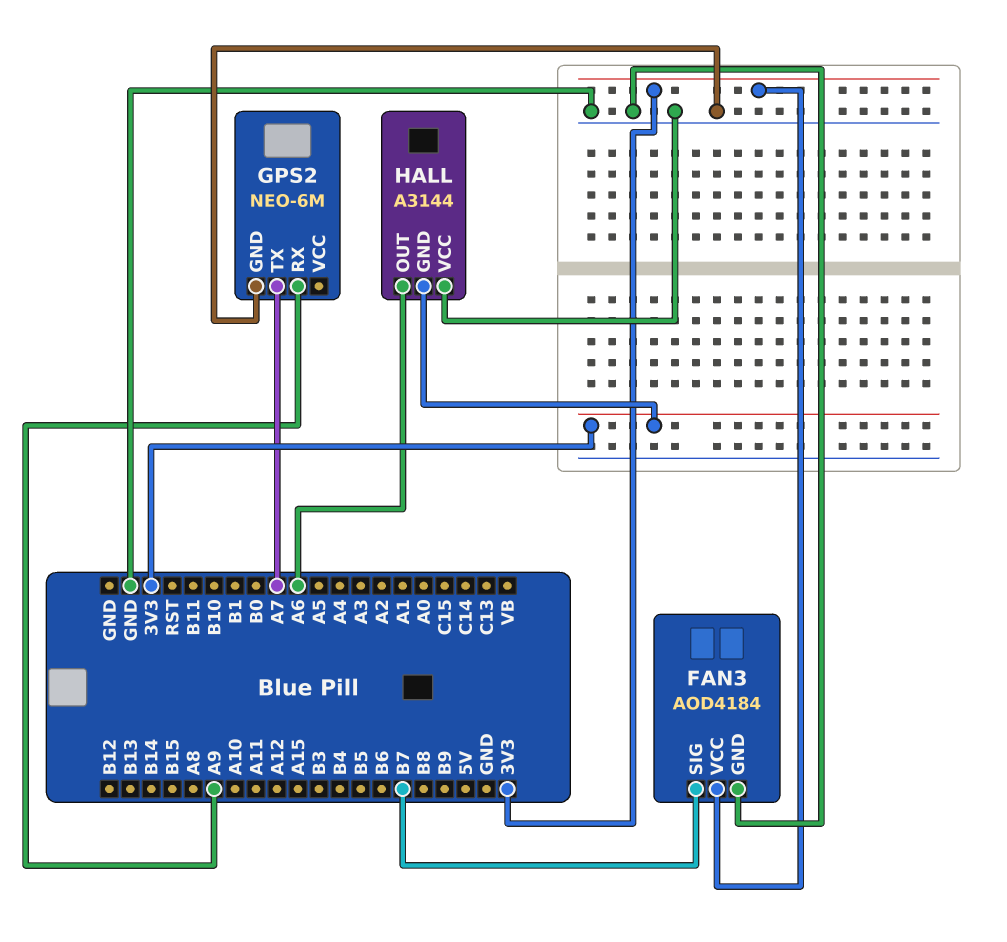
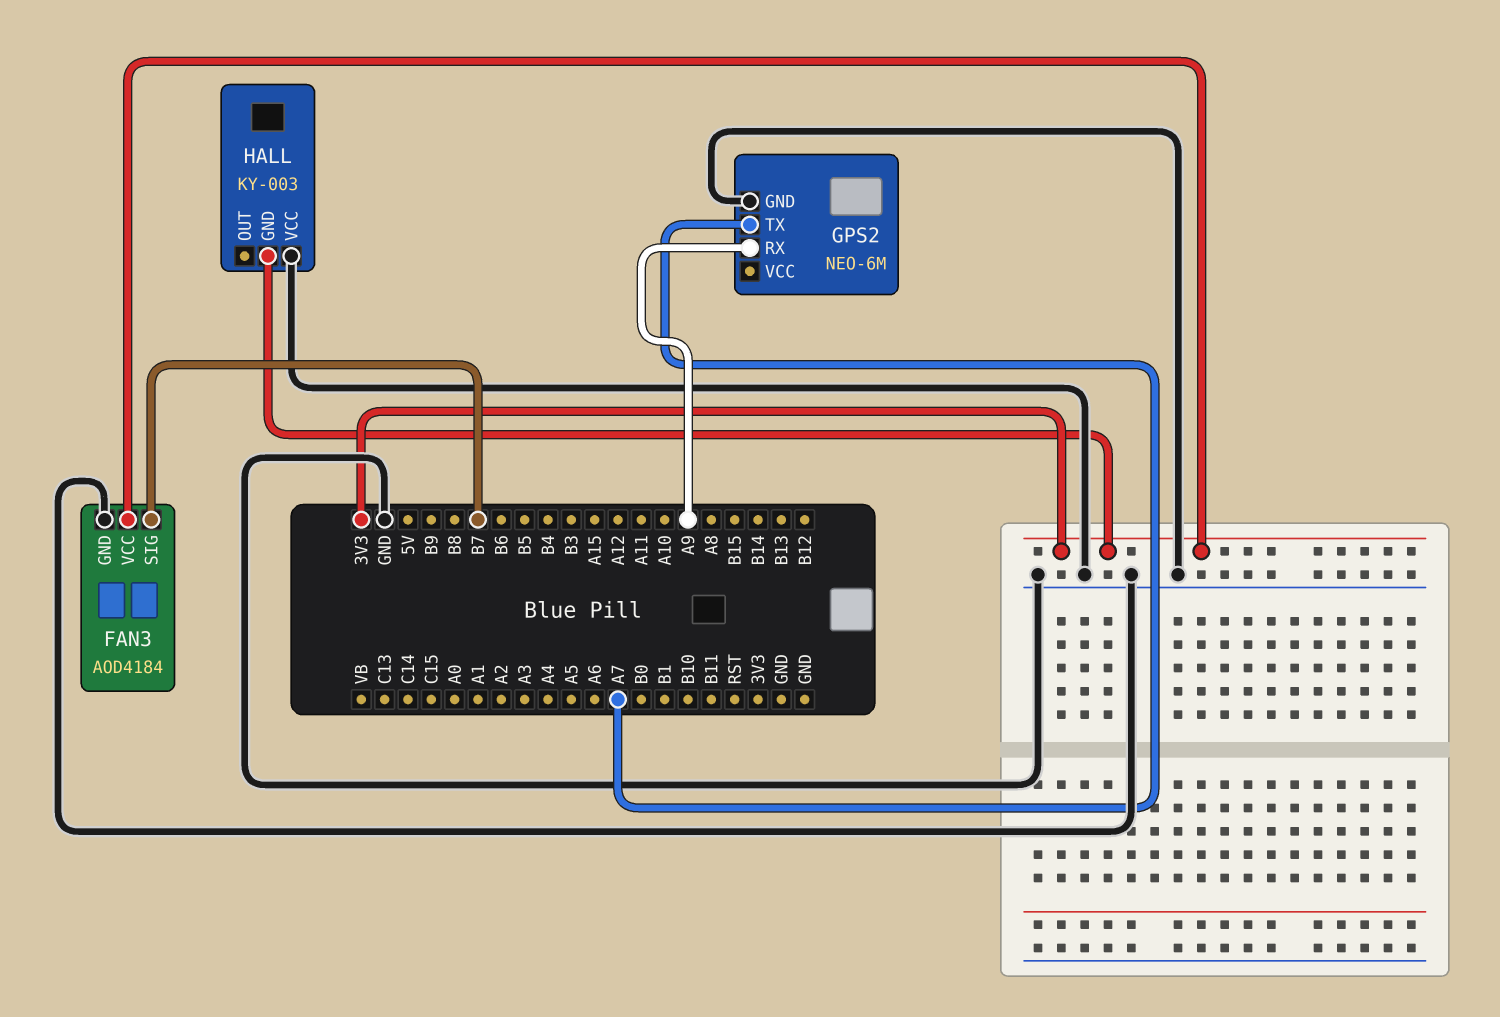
HALL: A3144 -> KY-003
HALL pin OUT: A6 -> none

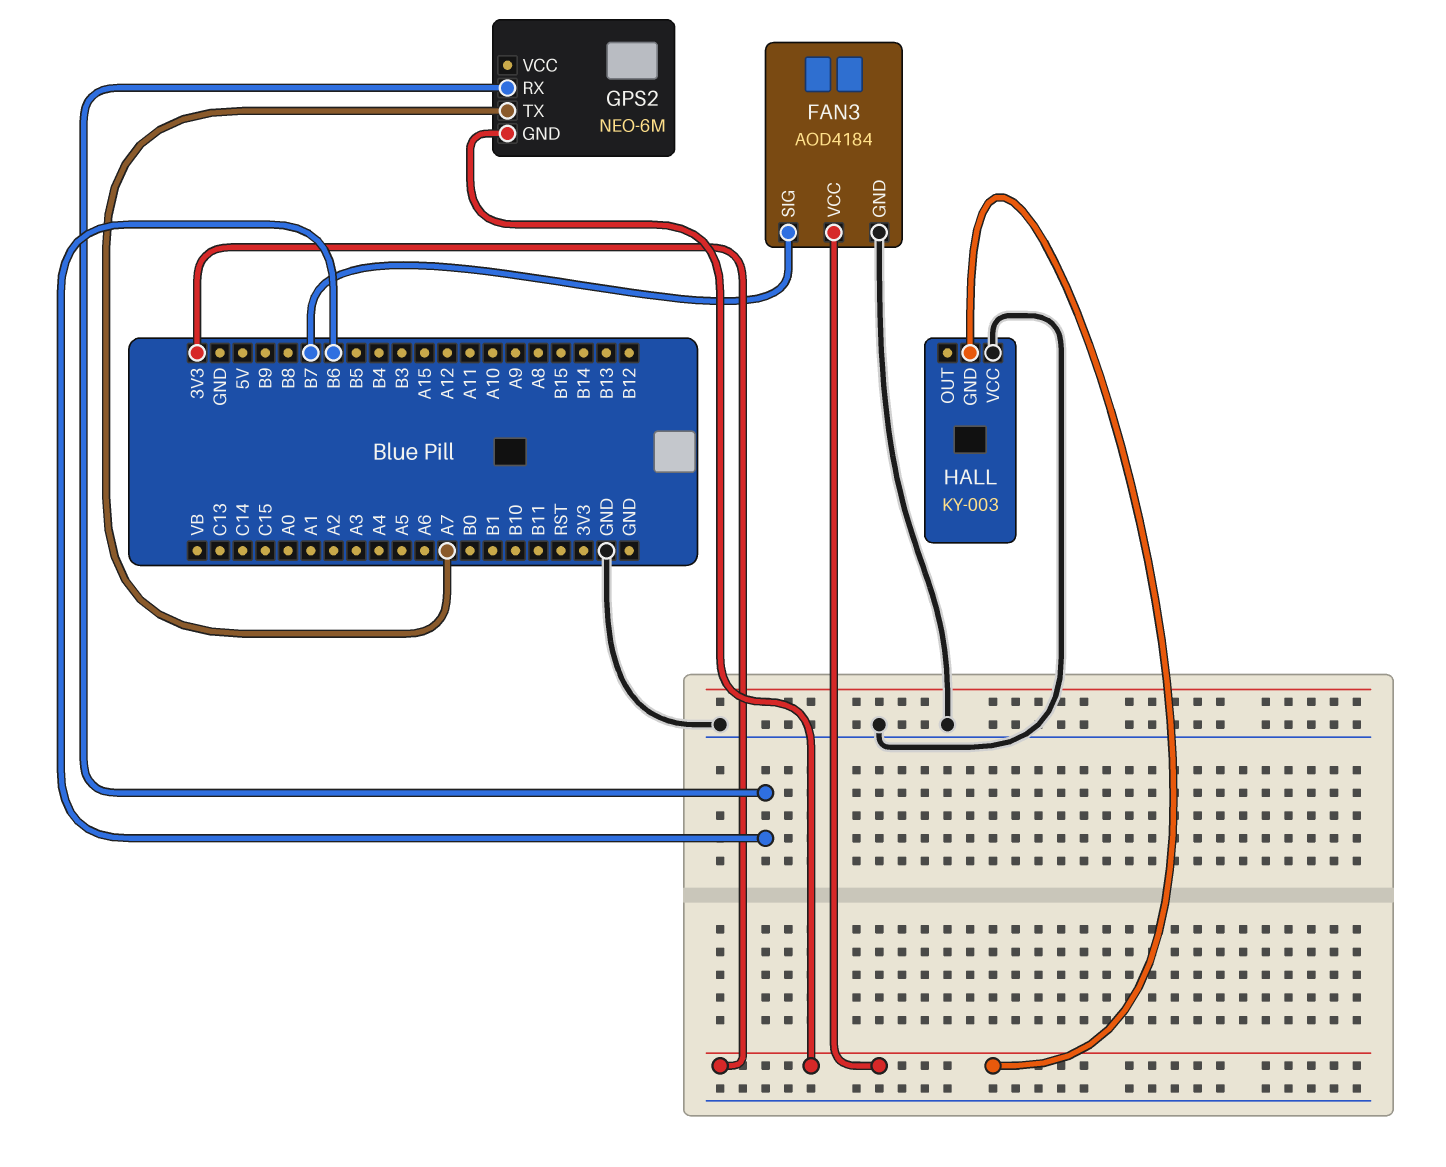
GPS2 pin GND: GND -> 3V3
GPS2 pin RX: A9 -> B6

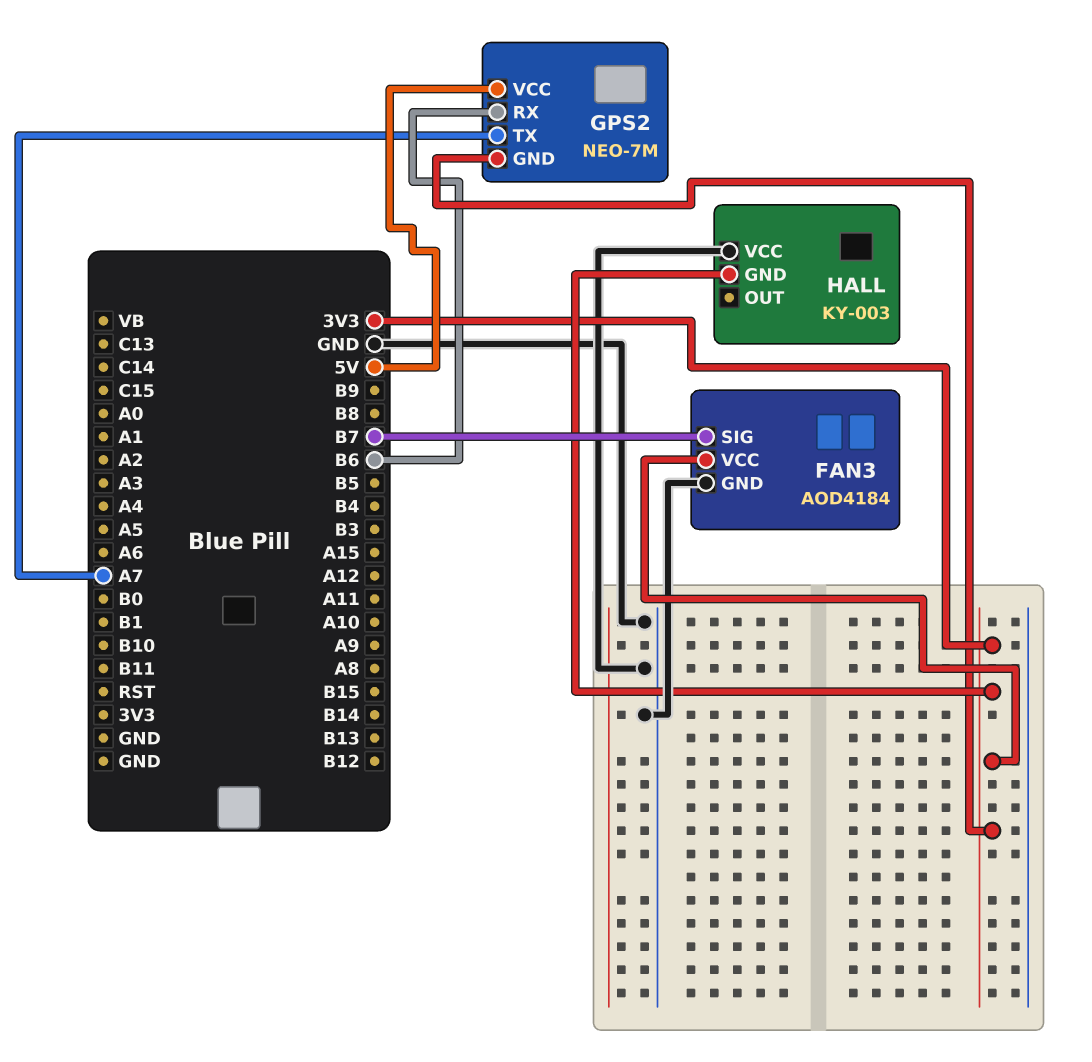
GPS2: NEO-6M -> NEO-7M
GPS2 pin VCC: none -> 5V

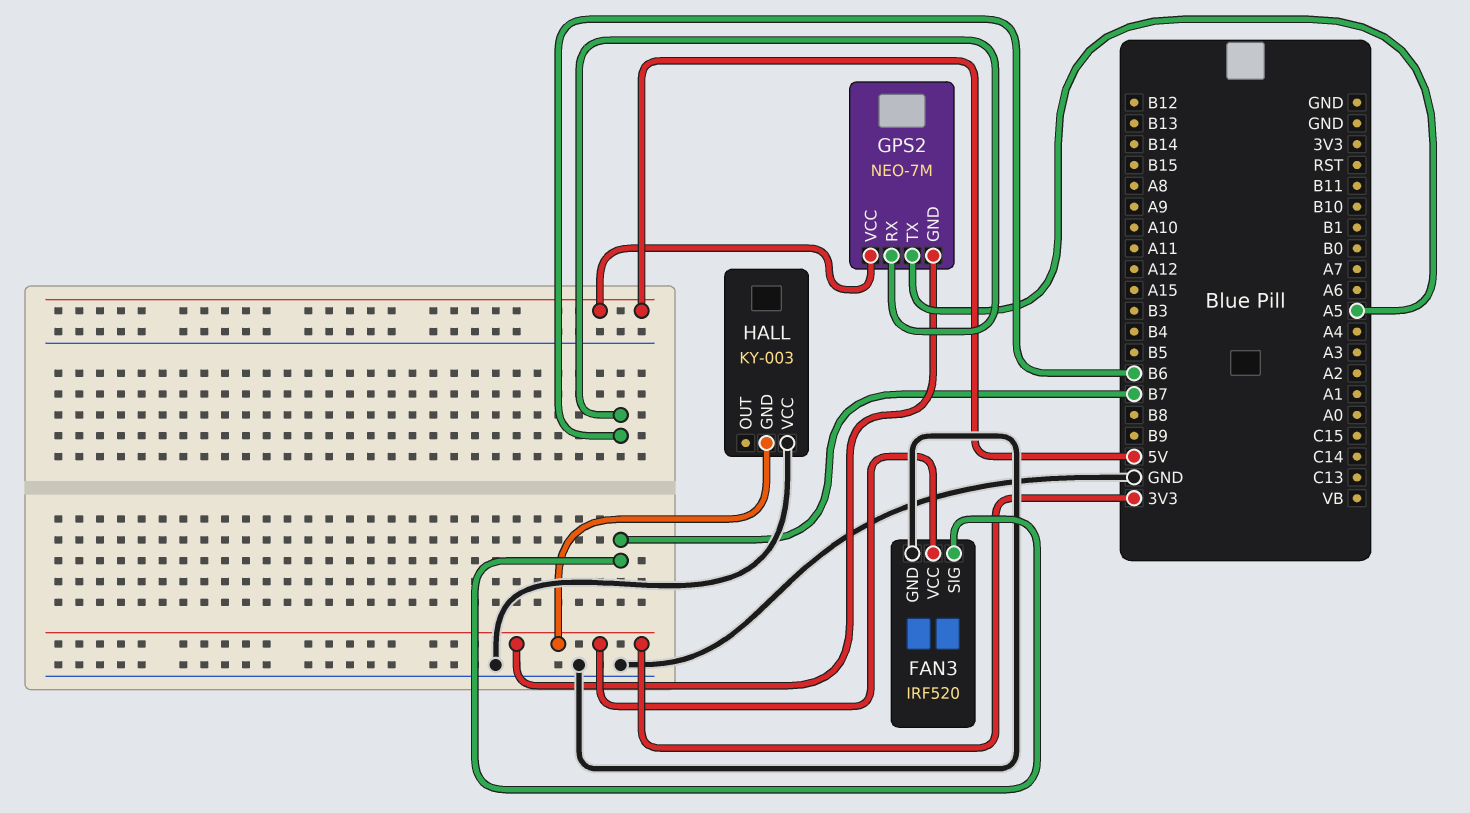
FAN3: AOD4184 -> IRF520
GPS2 pin TX: A7 -> A5

